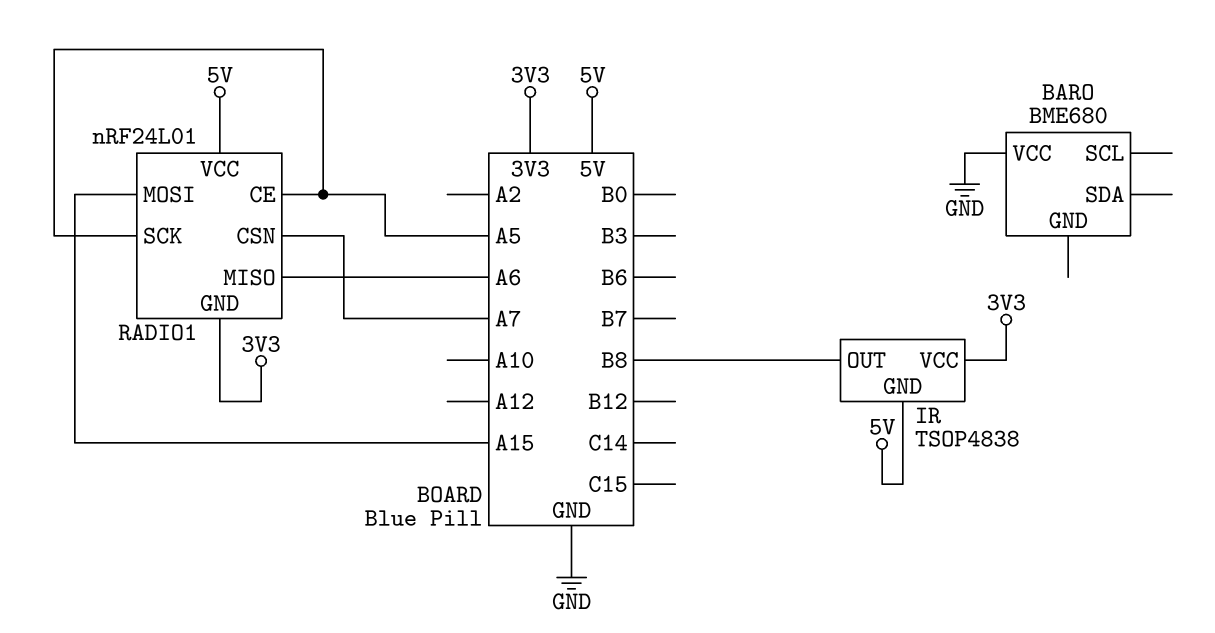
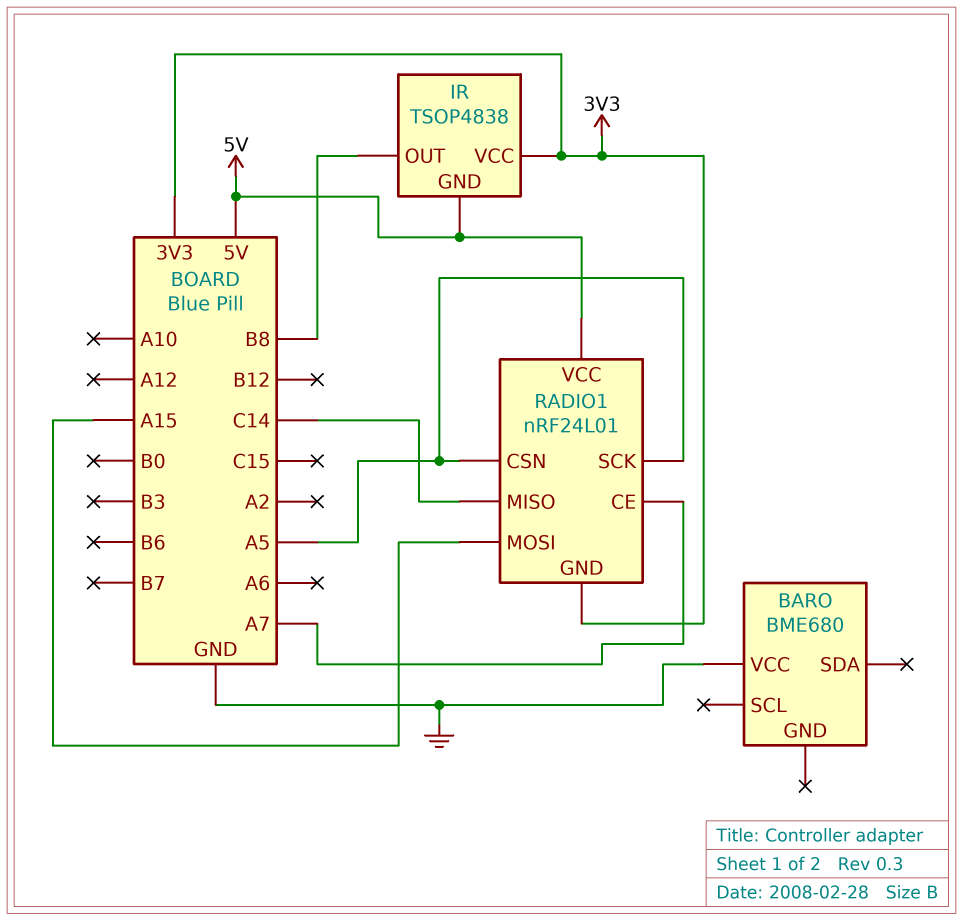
RADIO1 pin CE: A5 -> A7
RADIO1 pin CSN: A7 -> A5
RADIO1 pin MISO: A6 -> C14

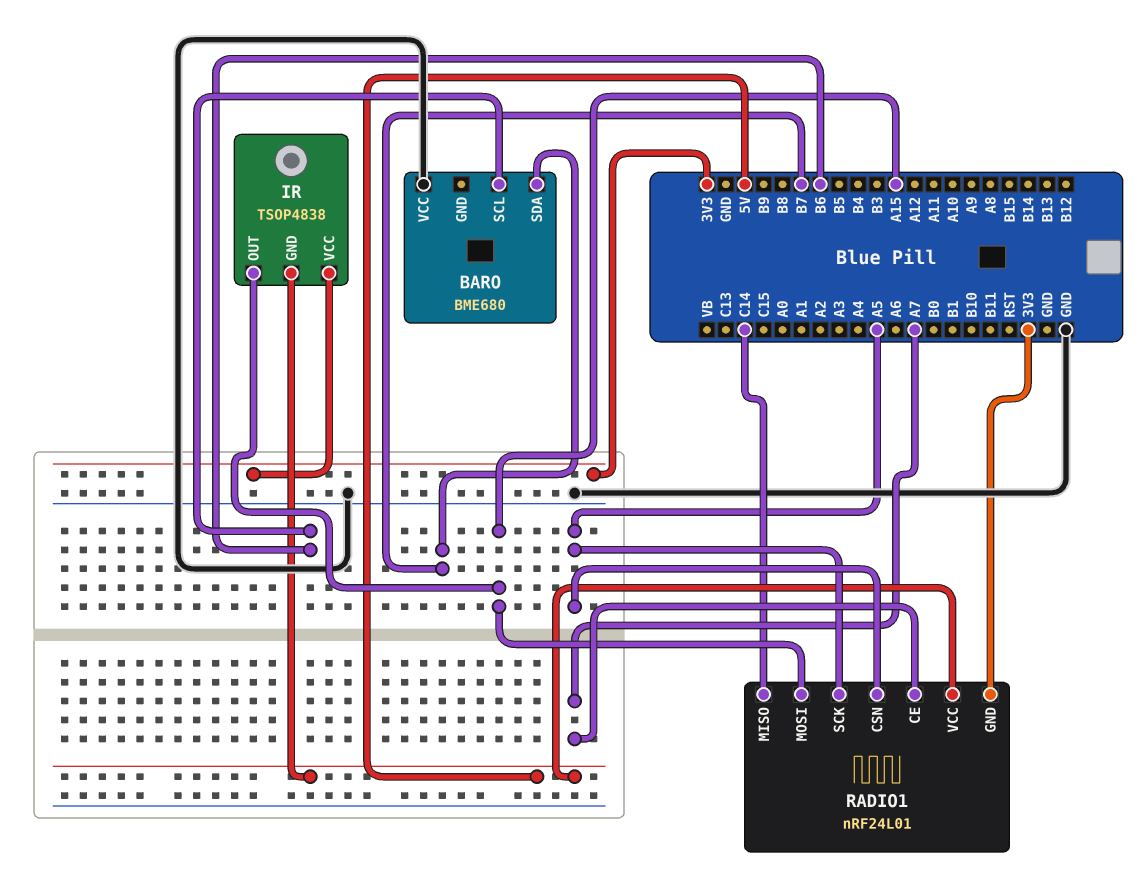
BARO pin SCL: none -> B6
BARO pin SDA: none -> B7
IR pin OUT: B8 -> A15

